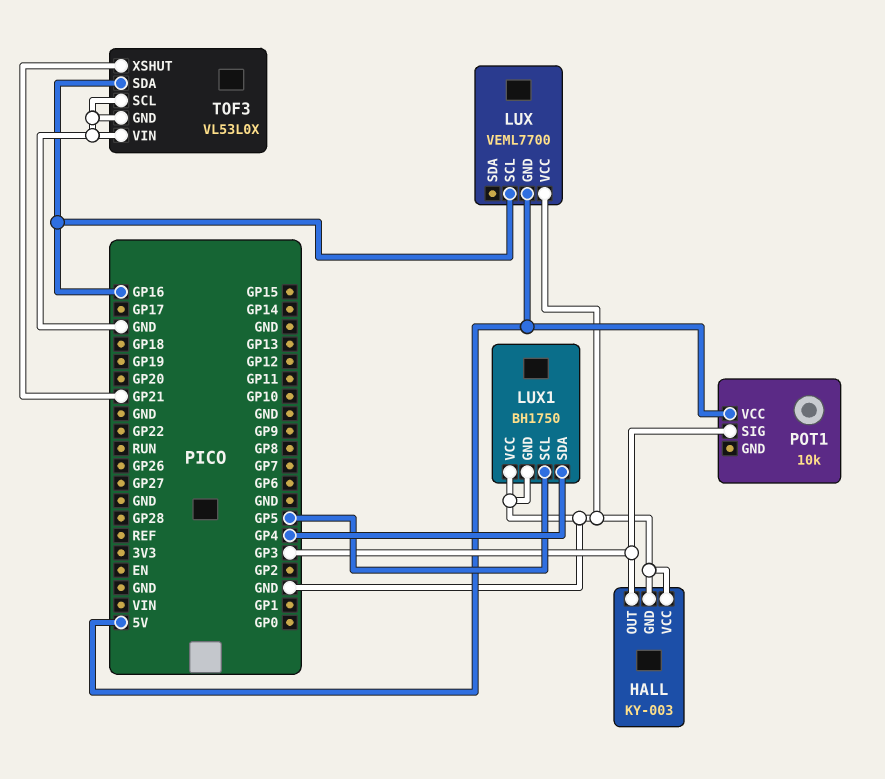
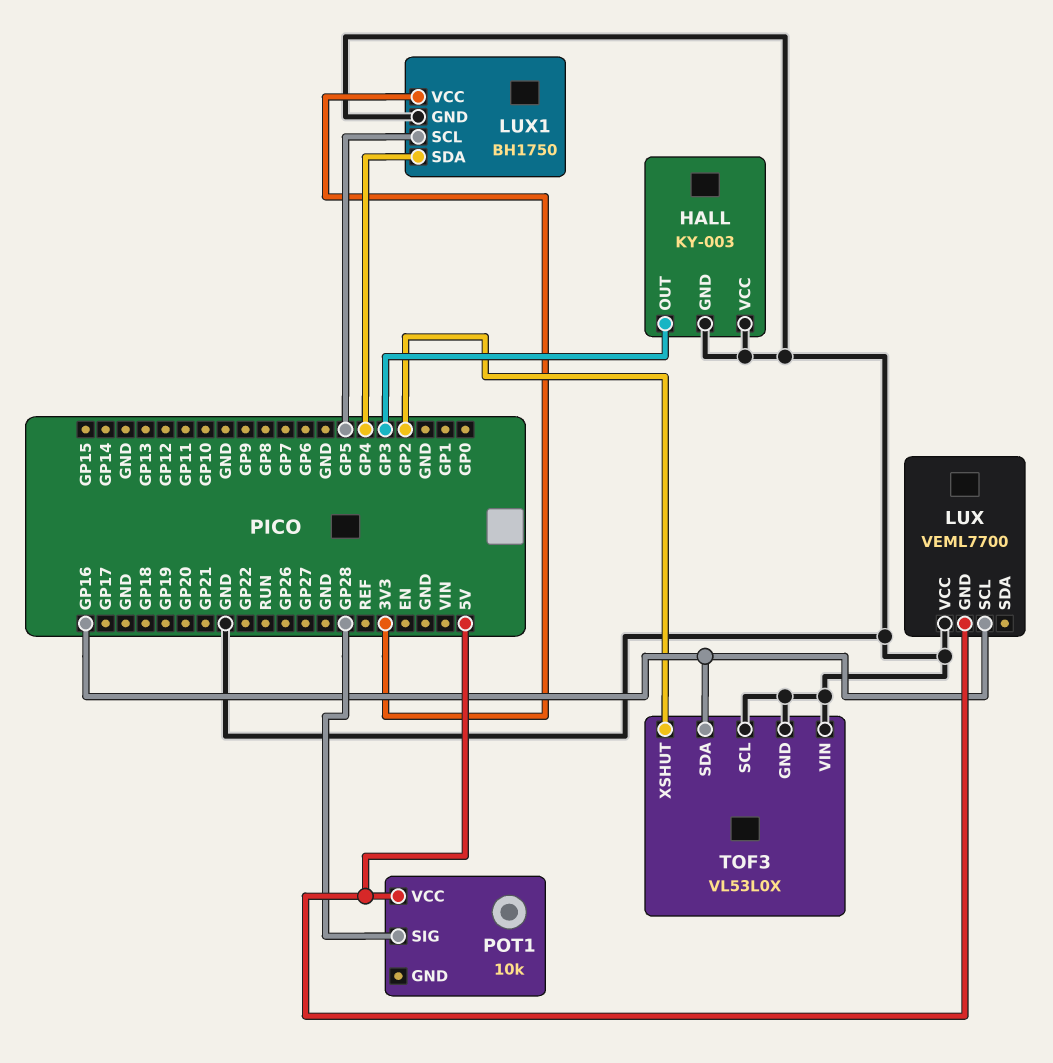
LUX1 pin VCC: GND -> 3V3
POT1 pin SIG: GP3 -> GP28
TOF3 pin XSHUT: GP21 -> GP2

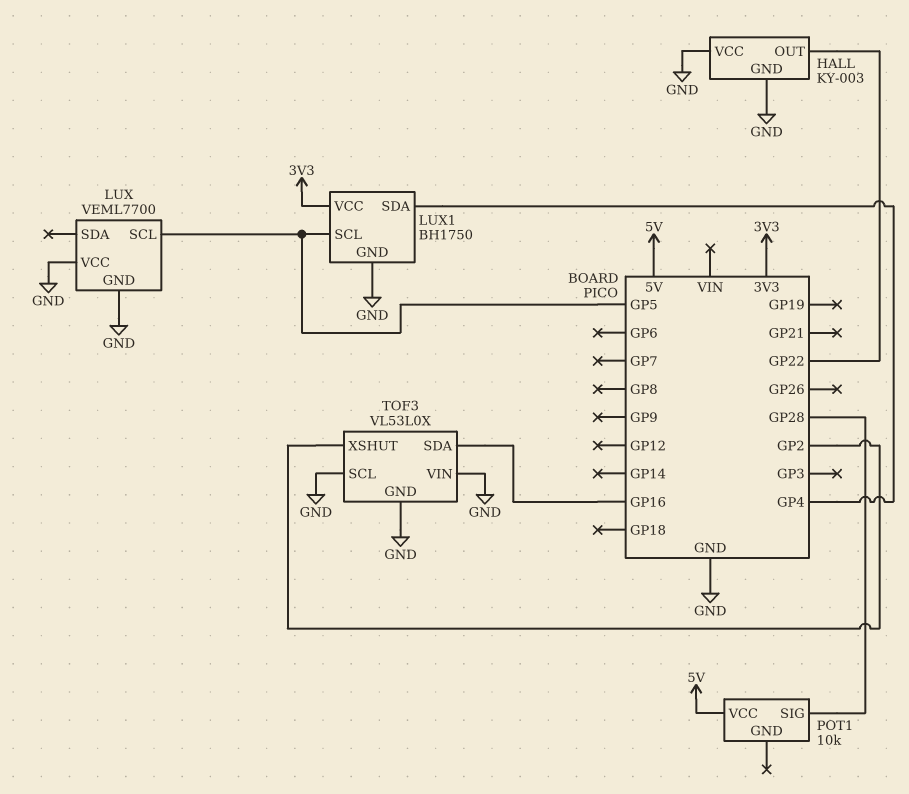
HALL pin OUT: GP3 -> GP22
LUX pin GND: 5V -> GND
LUX pin SCL: GP16 -> GP5

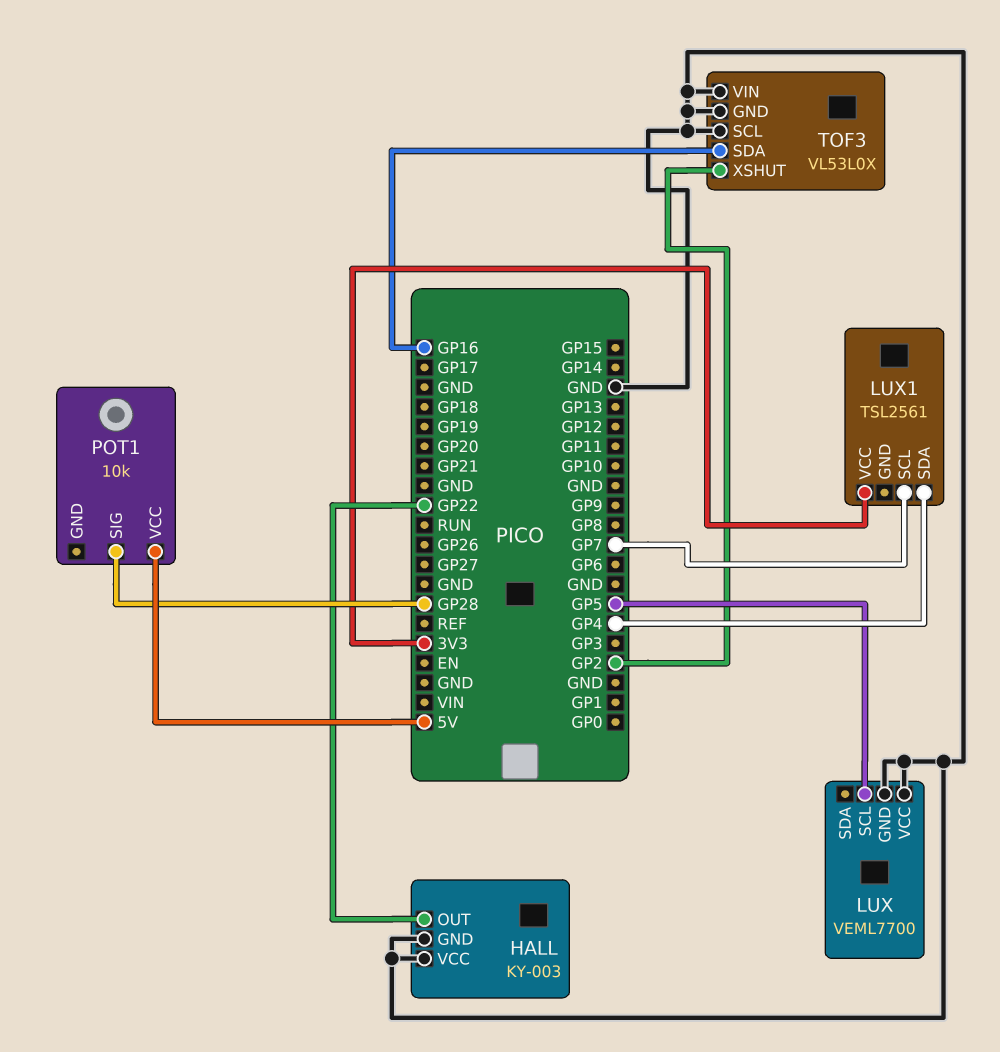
LUX1: BH1750 -> TSL2561
LUX1 pin GND: GND -> none
LUX1 pin SCL: GP5 -> GP7

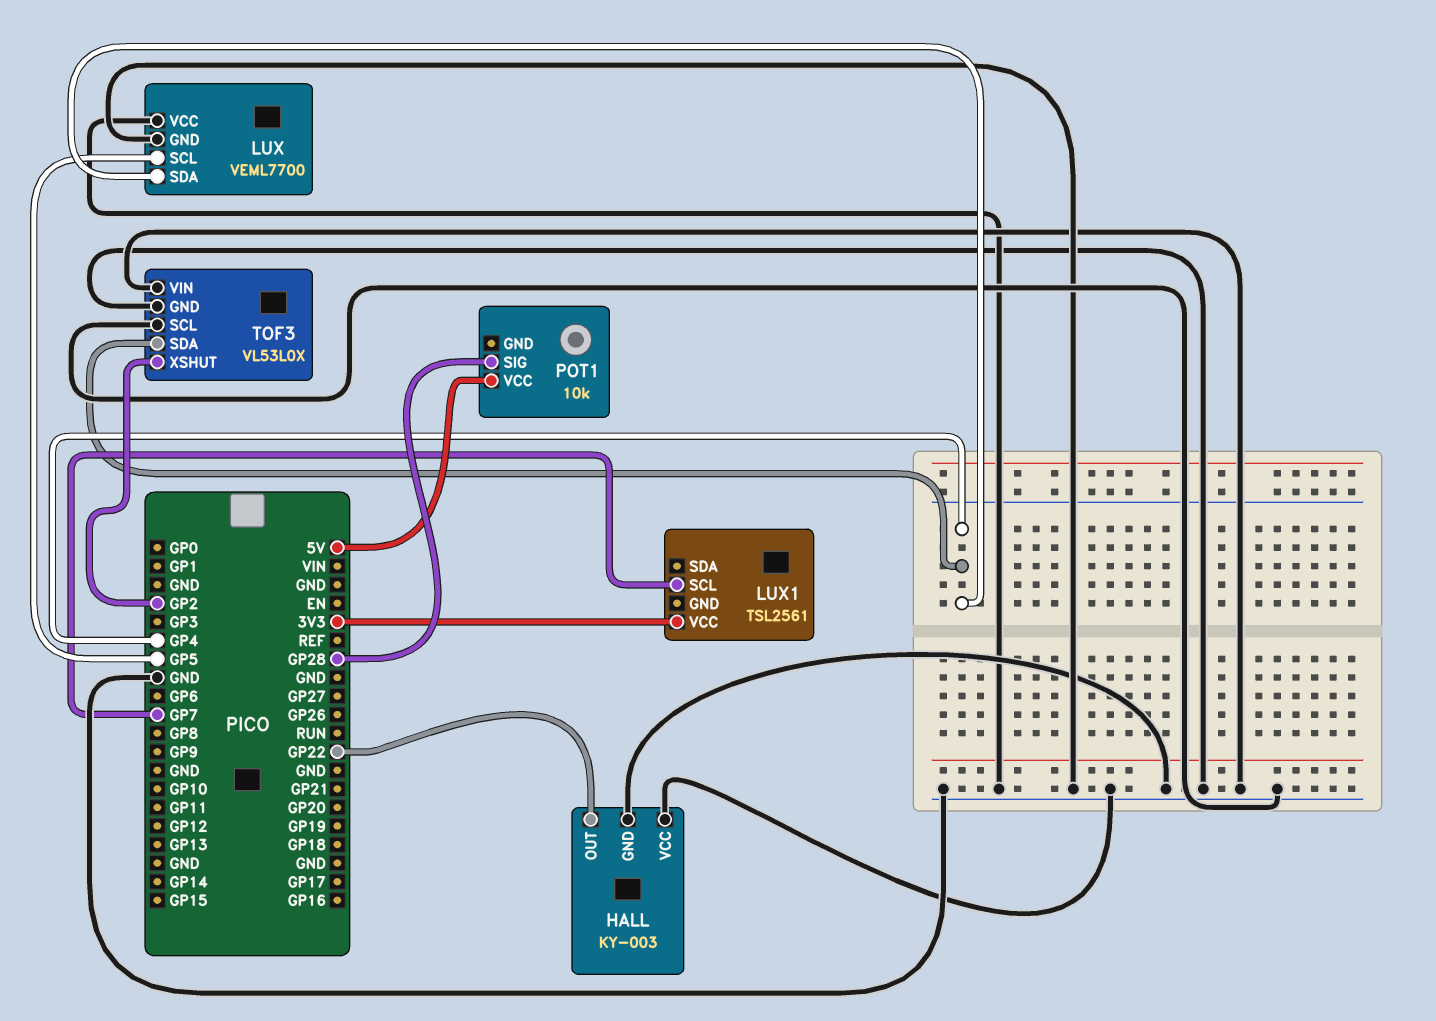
LUX pin SDA: none -> GP4
LUX1 pin SDA: GP4 -> none
TOF3 pin SDA: GP16 -> GP4

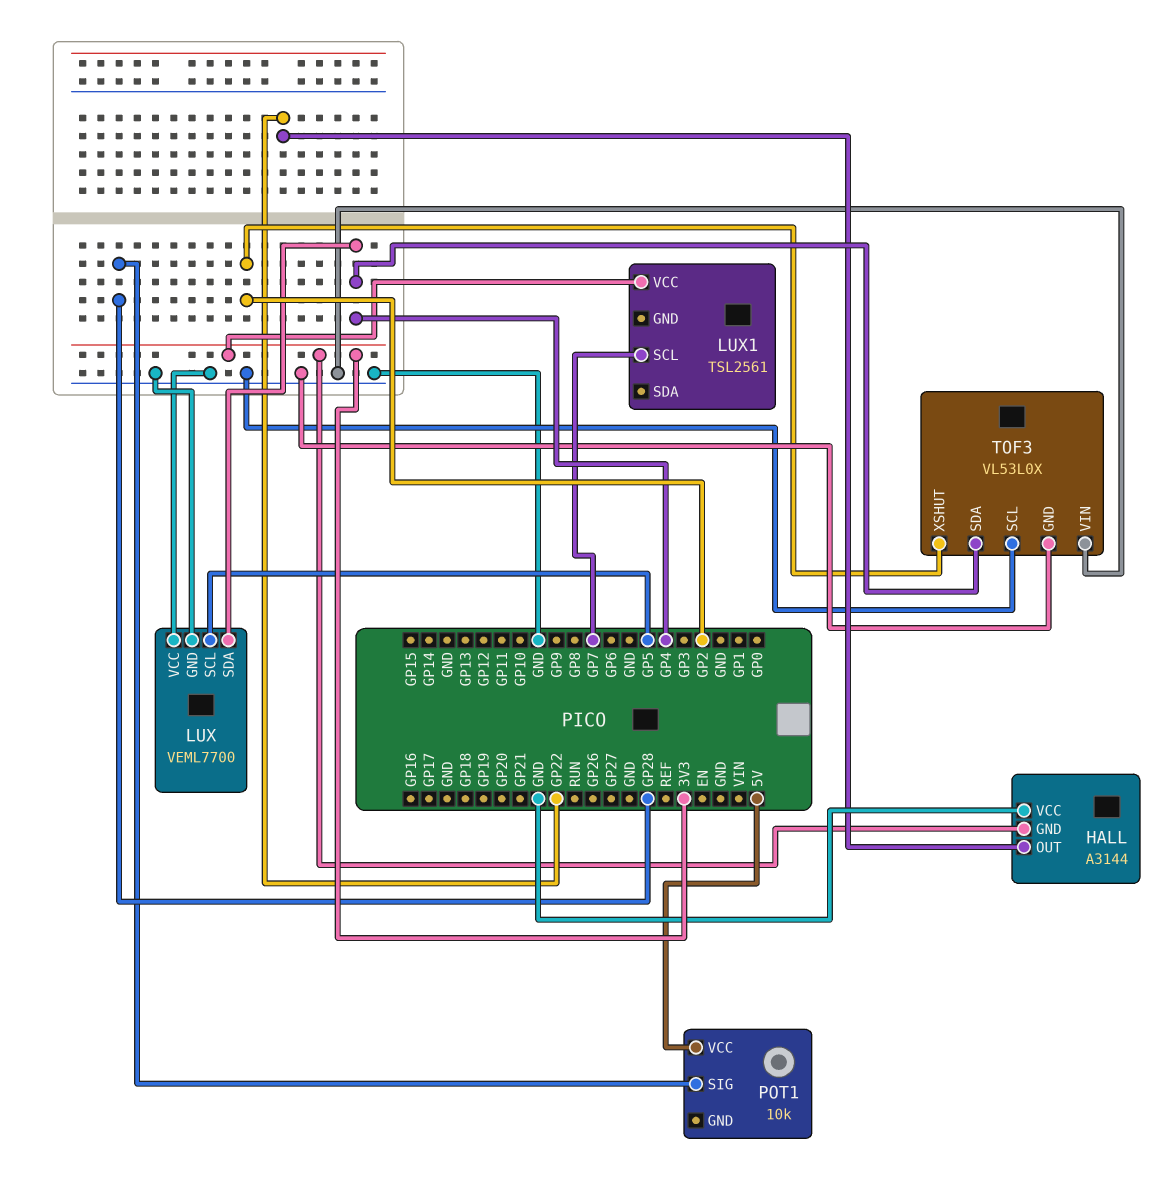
HALL: KY-003 -> A3144
HALL pin GND: GND -> 3V3

